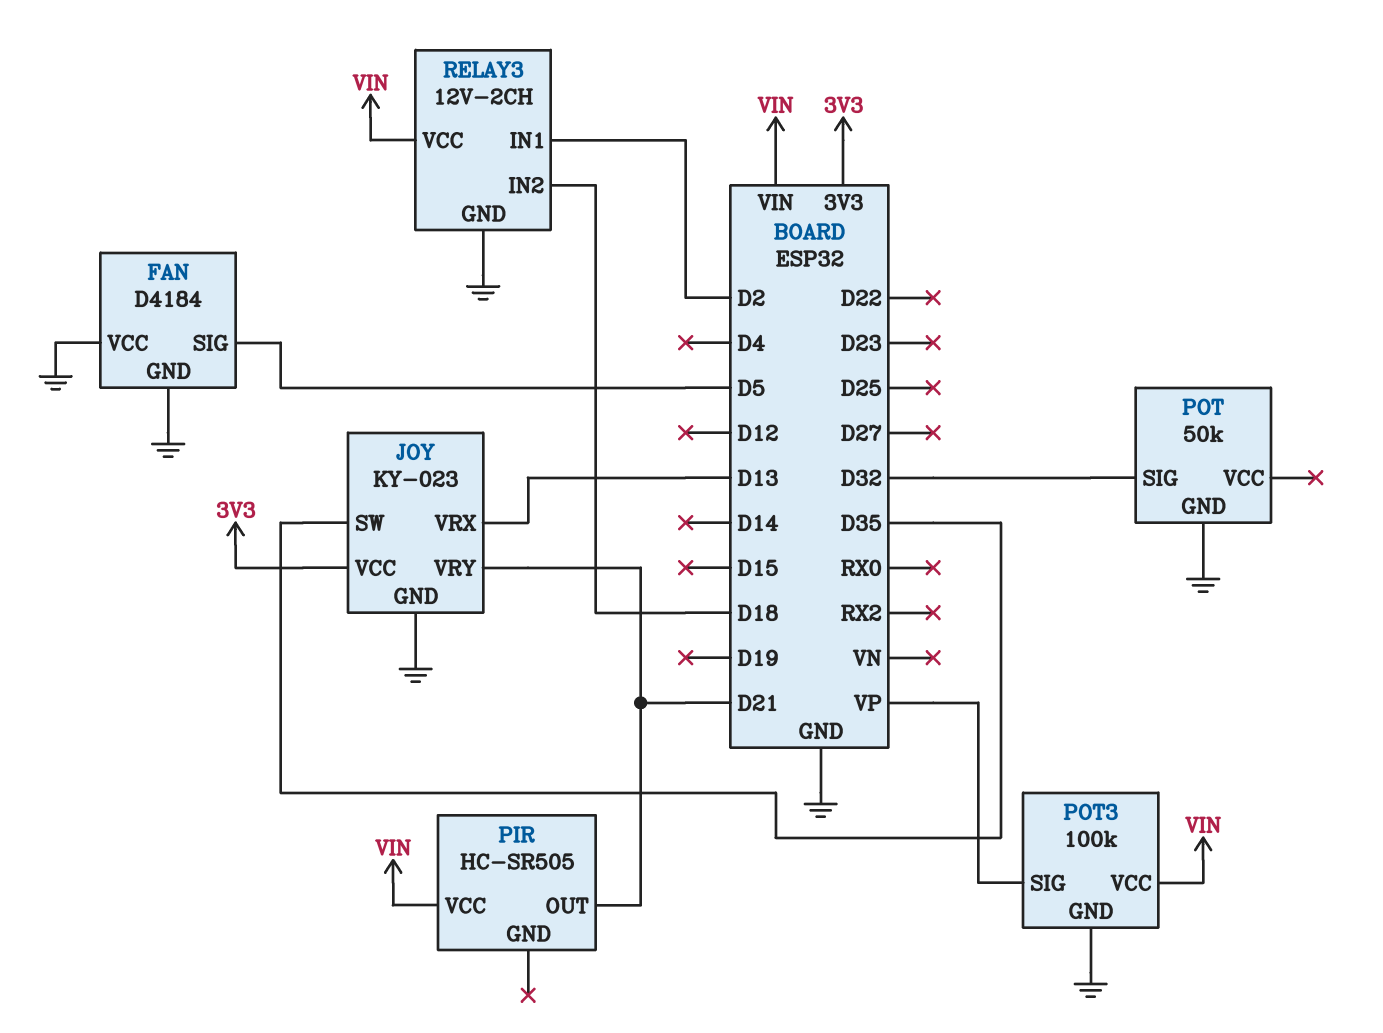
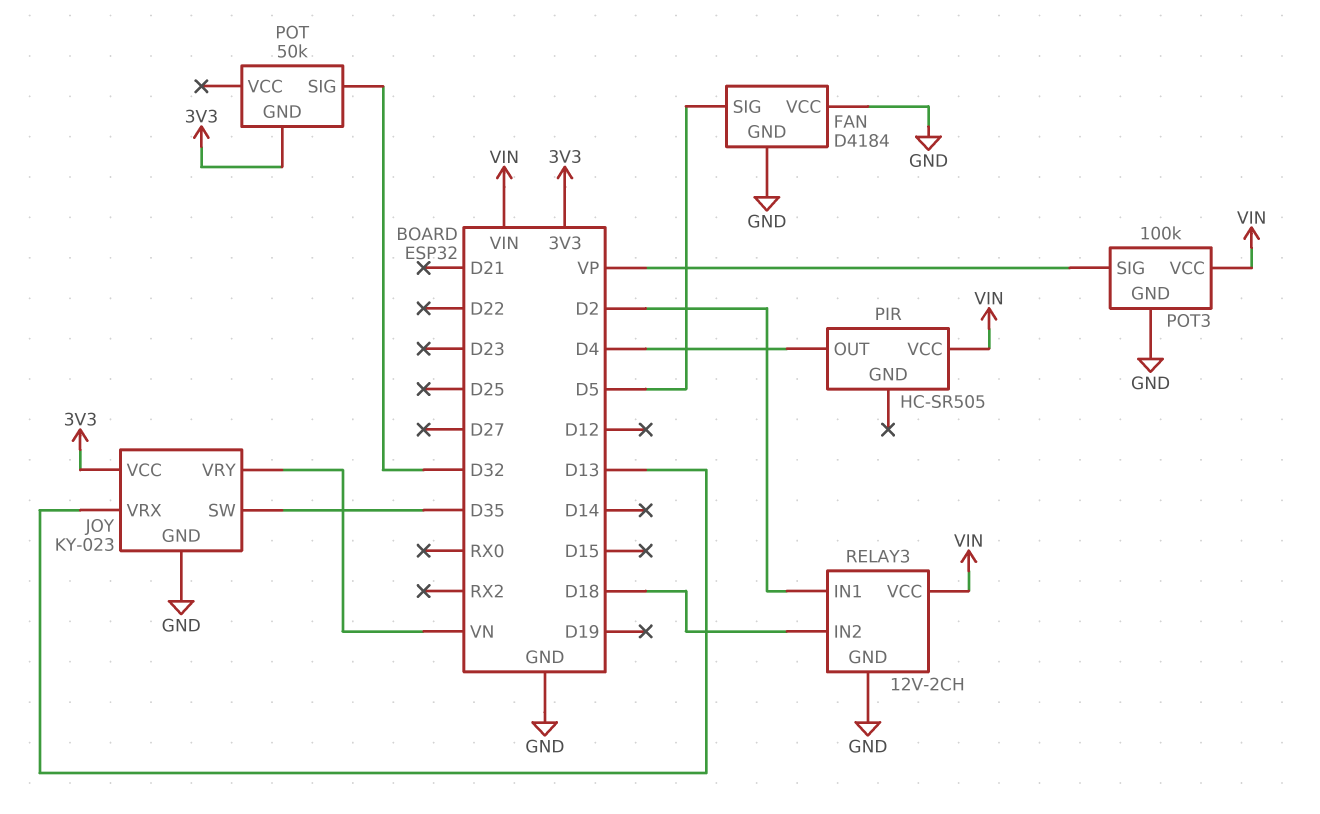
JOY pin VRY: D21 -> VN
PIR pin OUT: D21 -> D4
POT pin GND: GND -> 3V3

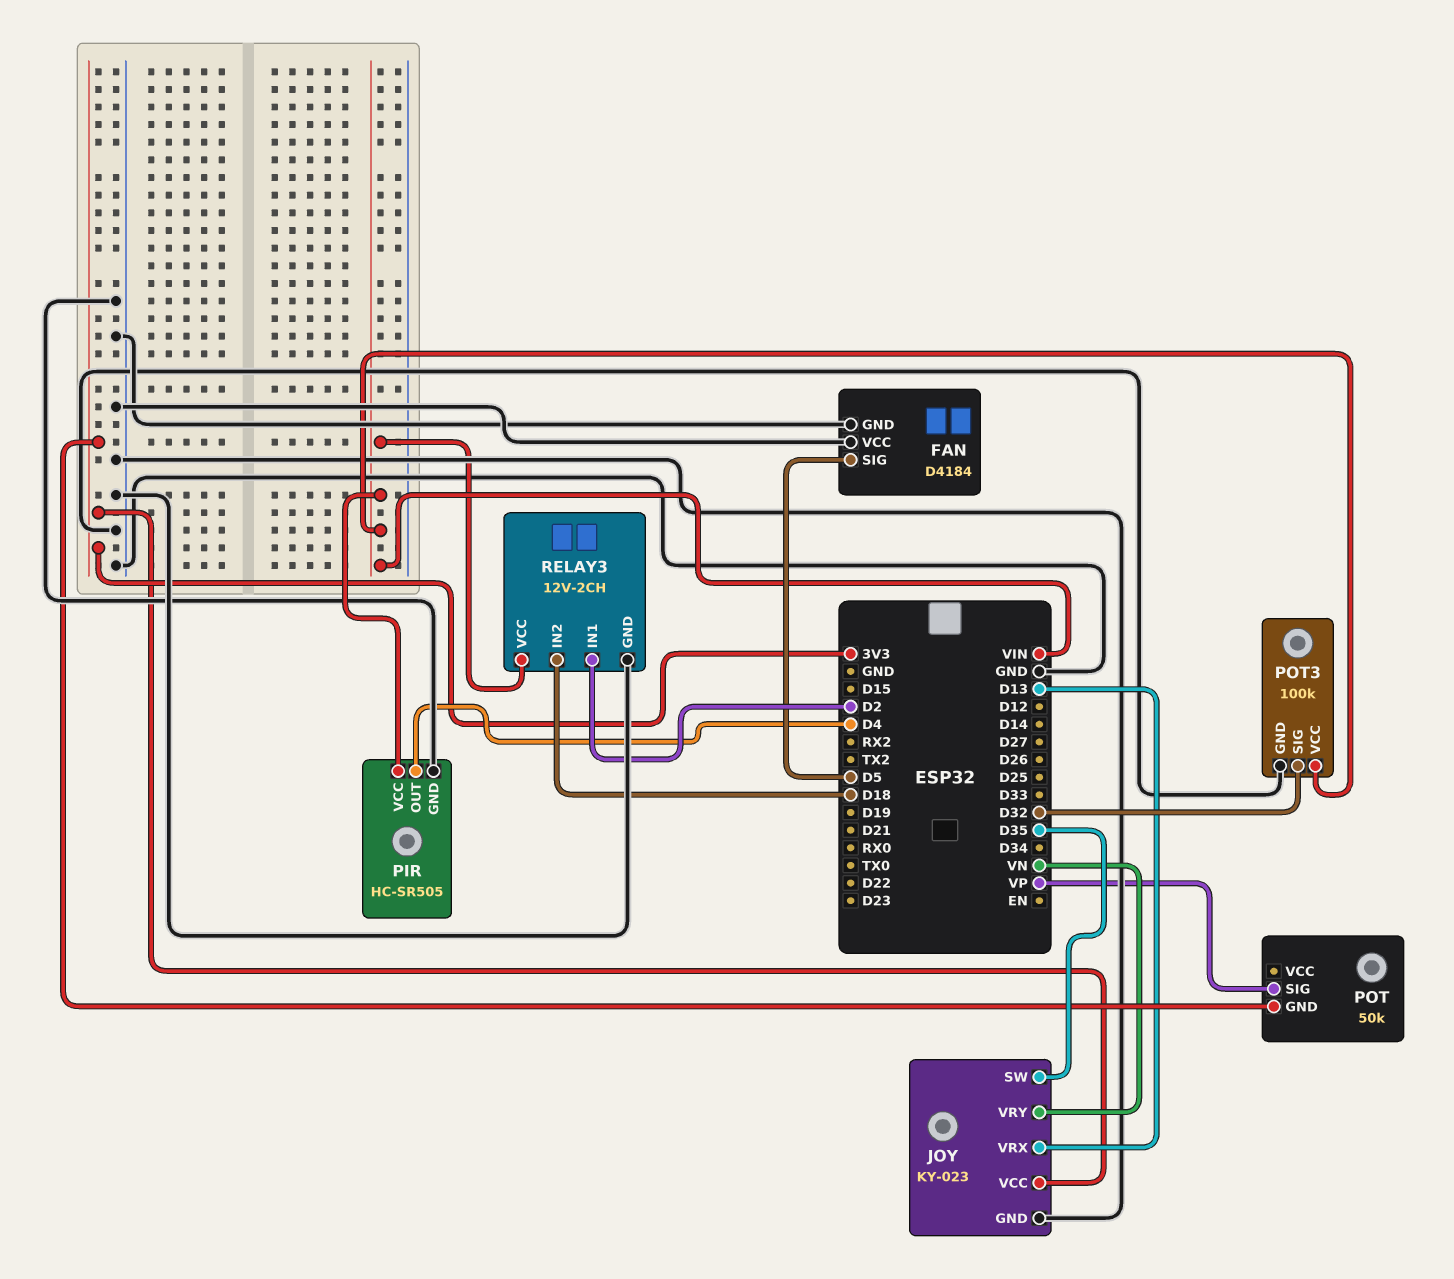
PIR pin GND: none -> GND
POT pin SIG: D32 -> VP
POT3 pin SIG: VP -> D32

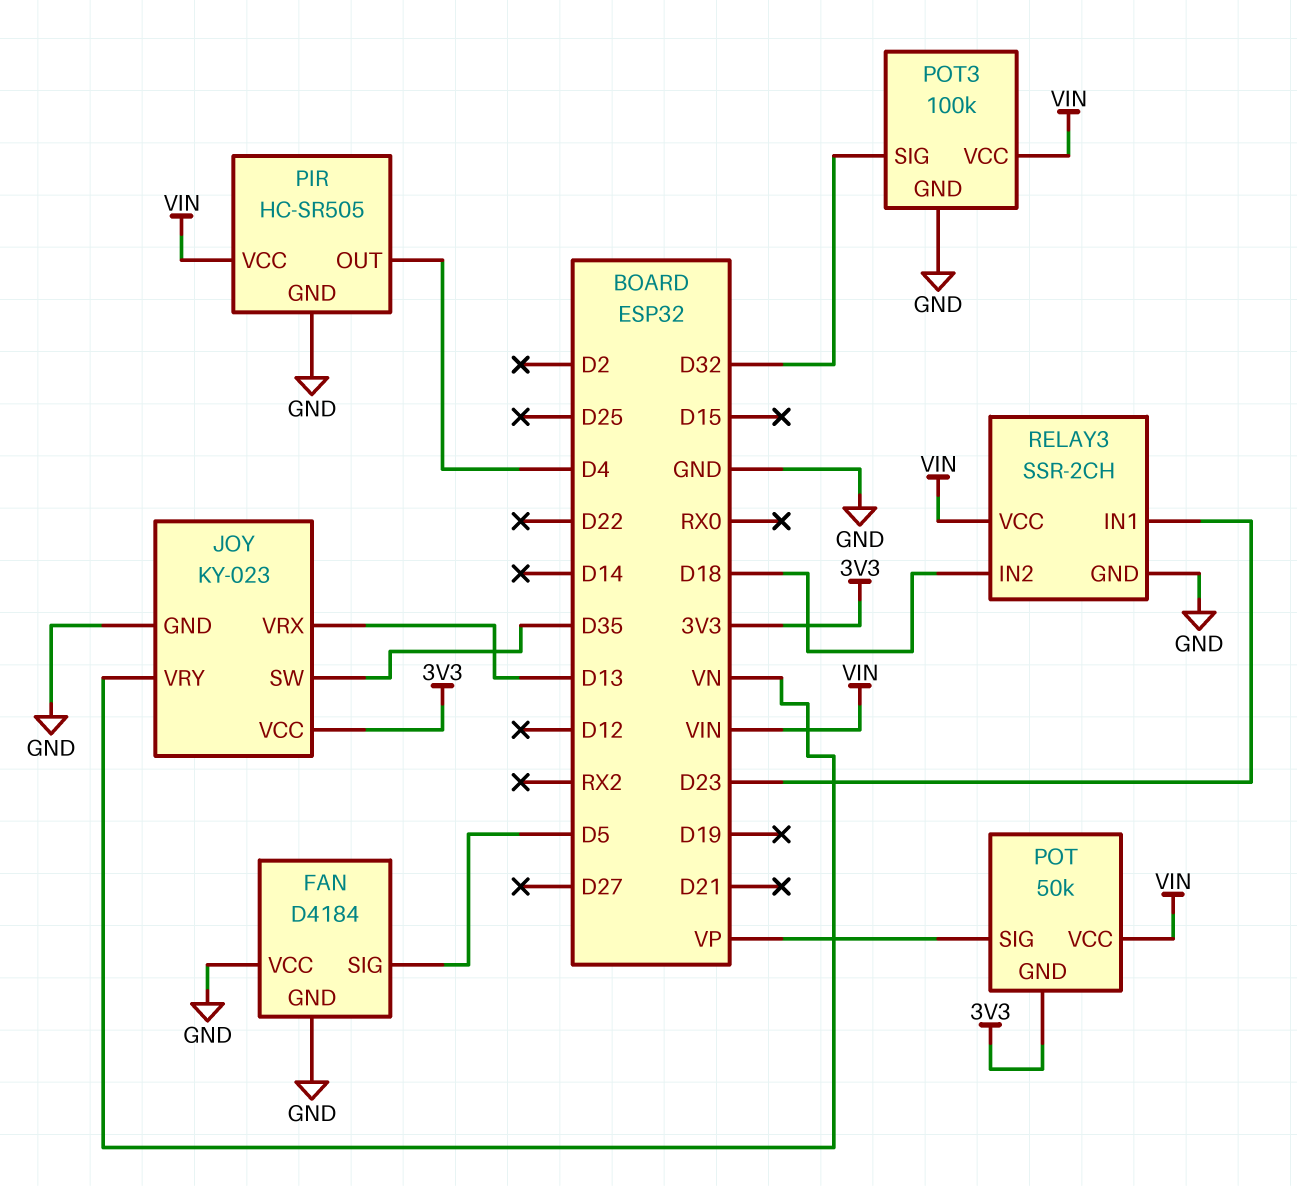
POT pin VCC: none -> VIN
RELAY3: 12V-2CH -> SSR-2CH
RELAY3 pin IN1: D2 -> D23

